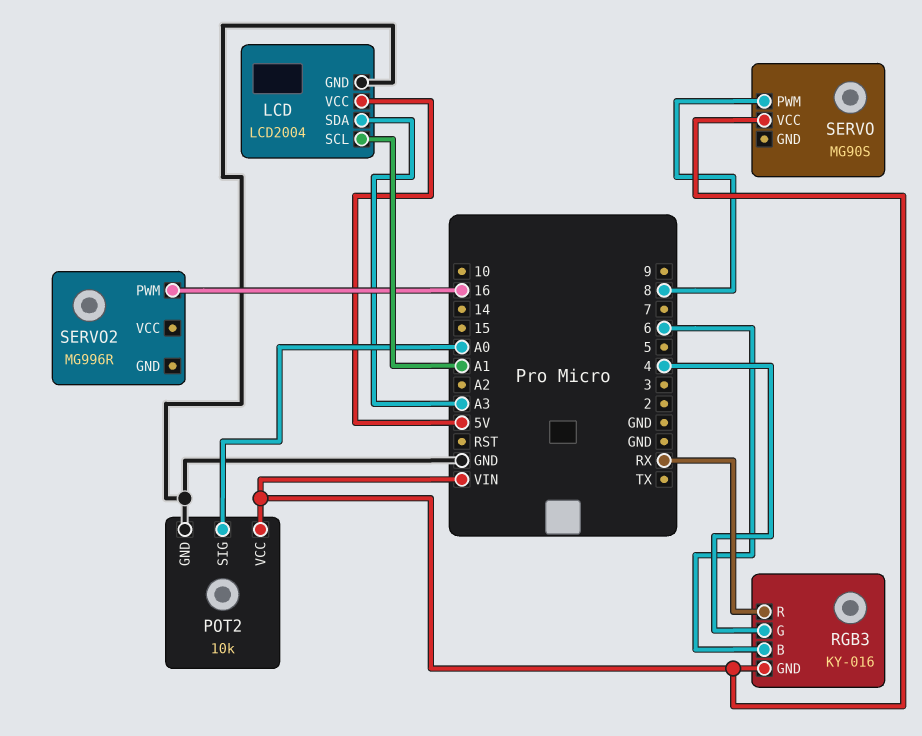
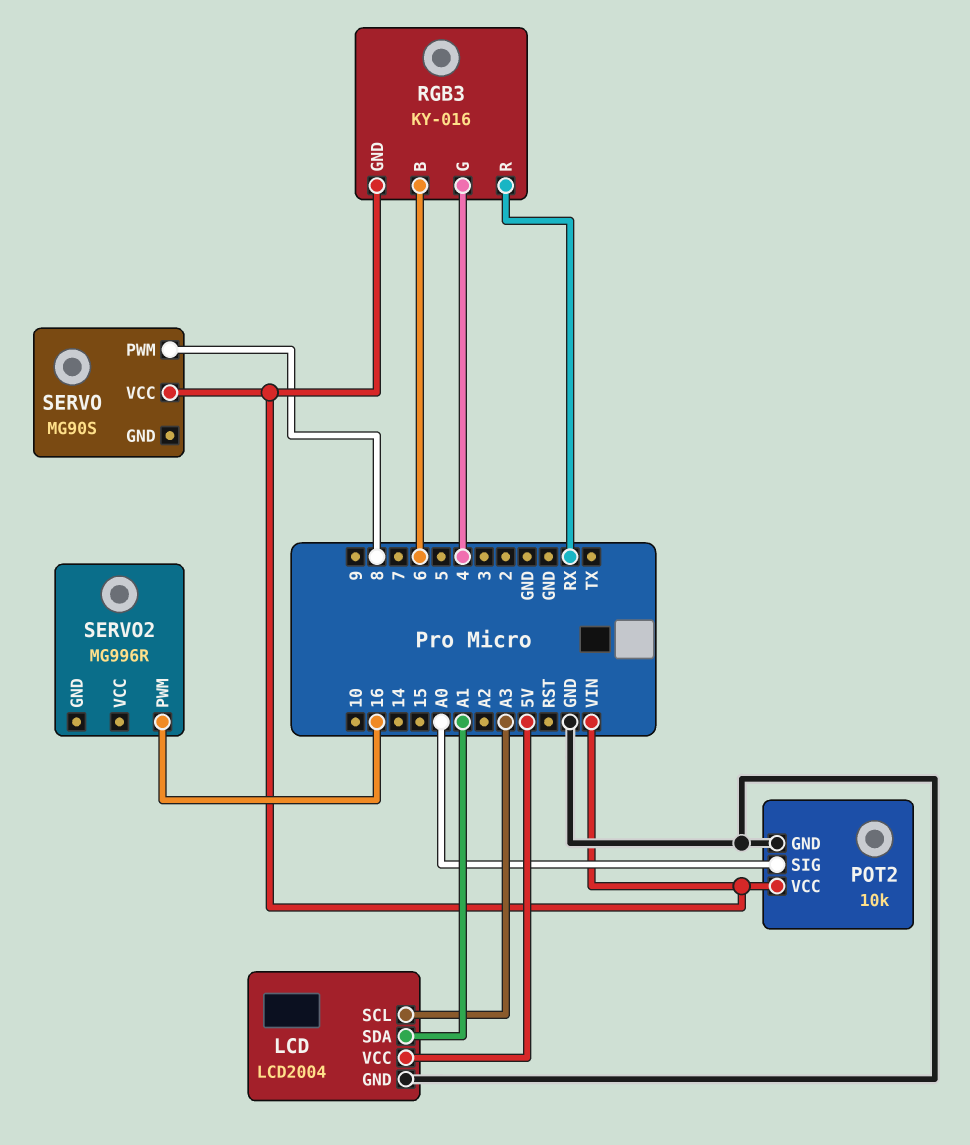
LCD pin SCL: A1 -> A3
LCD pin SDA: A3 -> A1

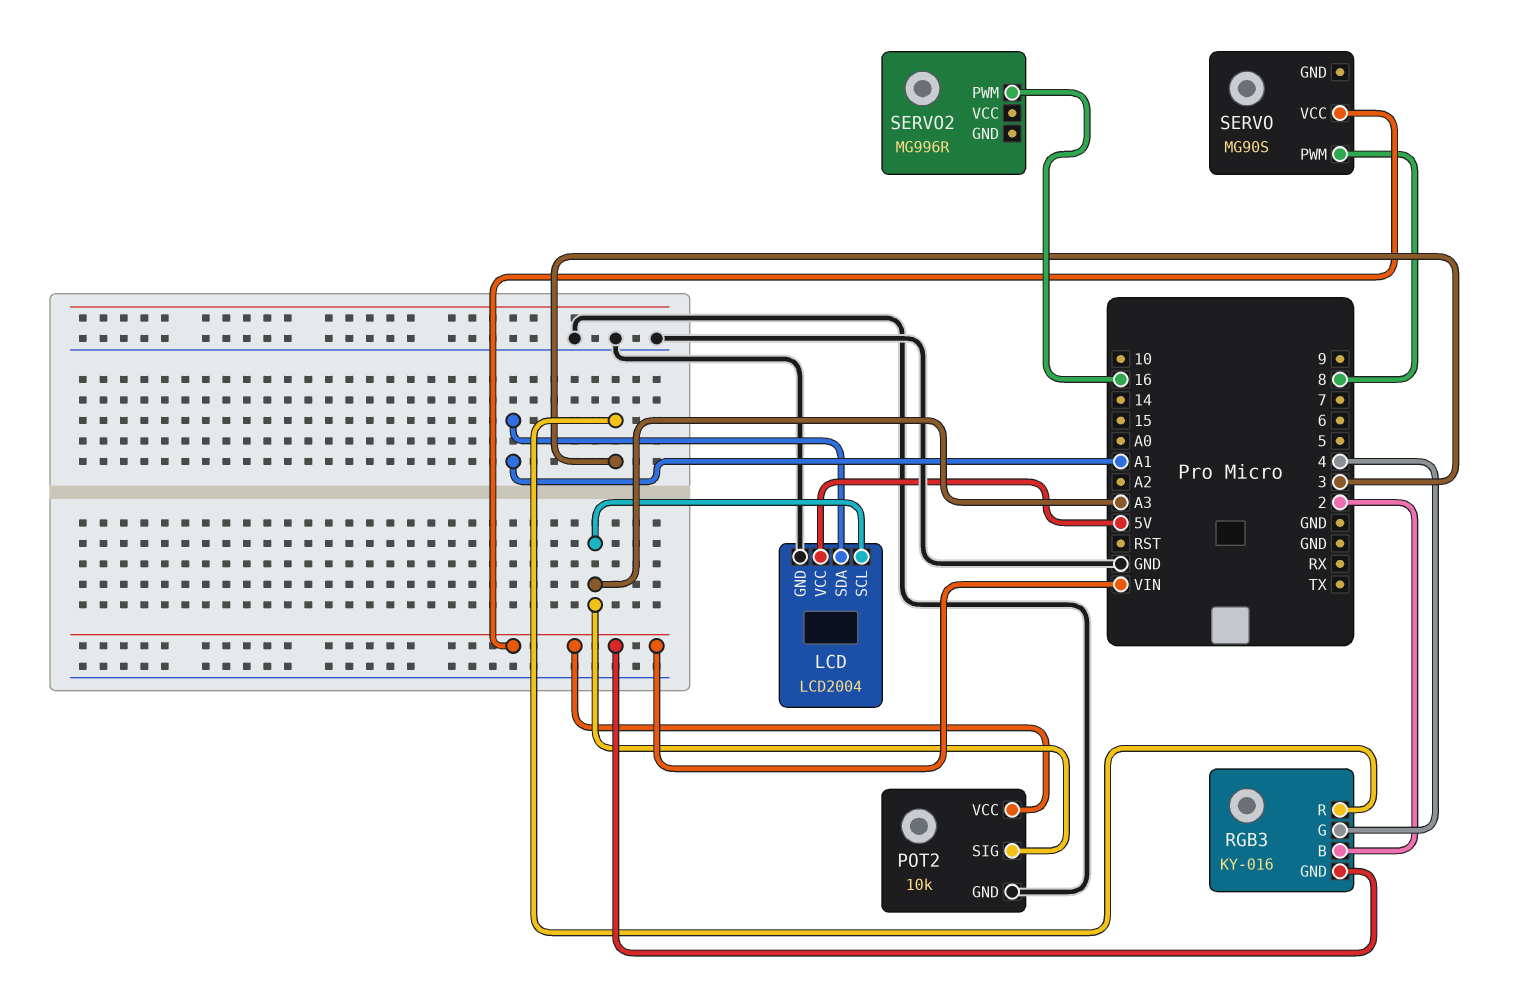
POT2 pin SIG: A0 -> A3
RGB3 pin B: 6 -> 2
RGB3 pin R: RX -> 3

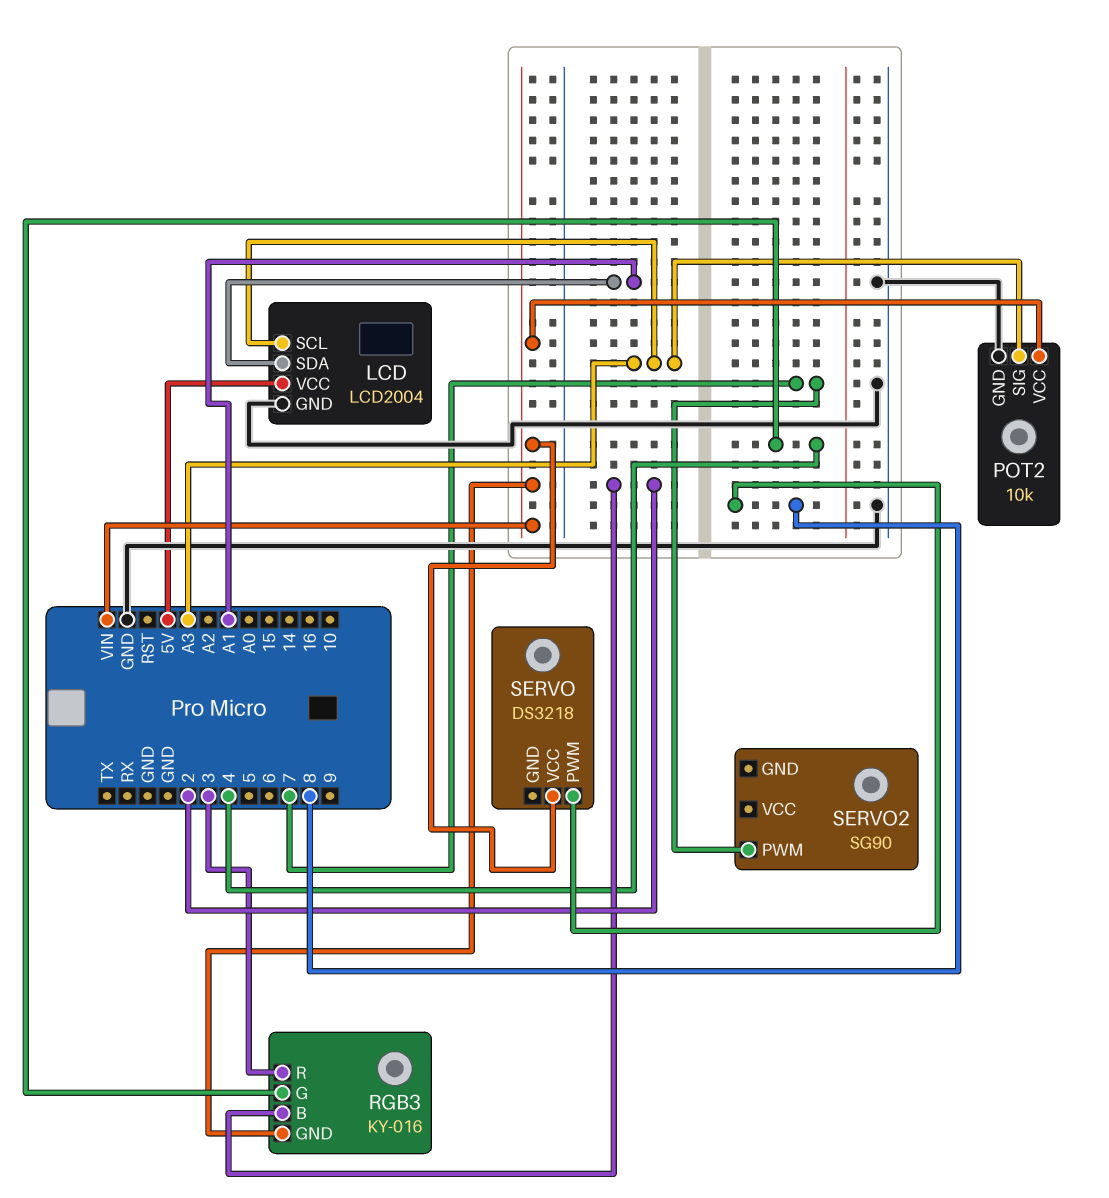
SERVO: MG90S -> DS3218
SERVO2: MG996R -> SG90
SERVO2 pin PWM: 16 -> 7

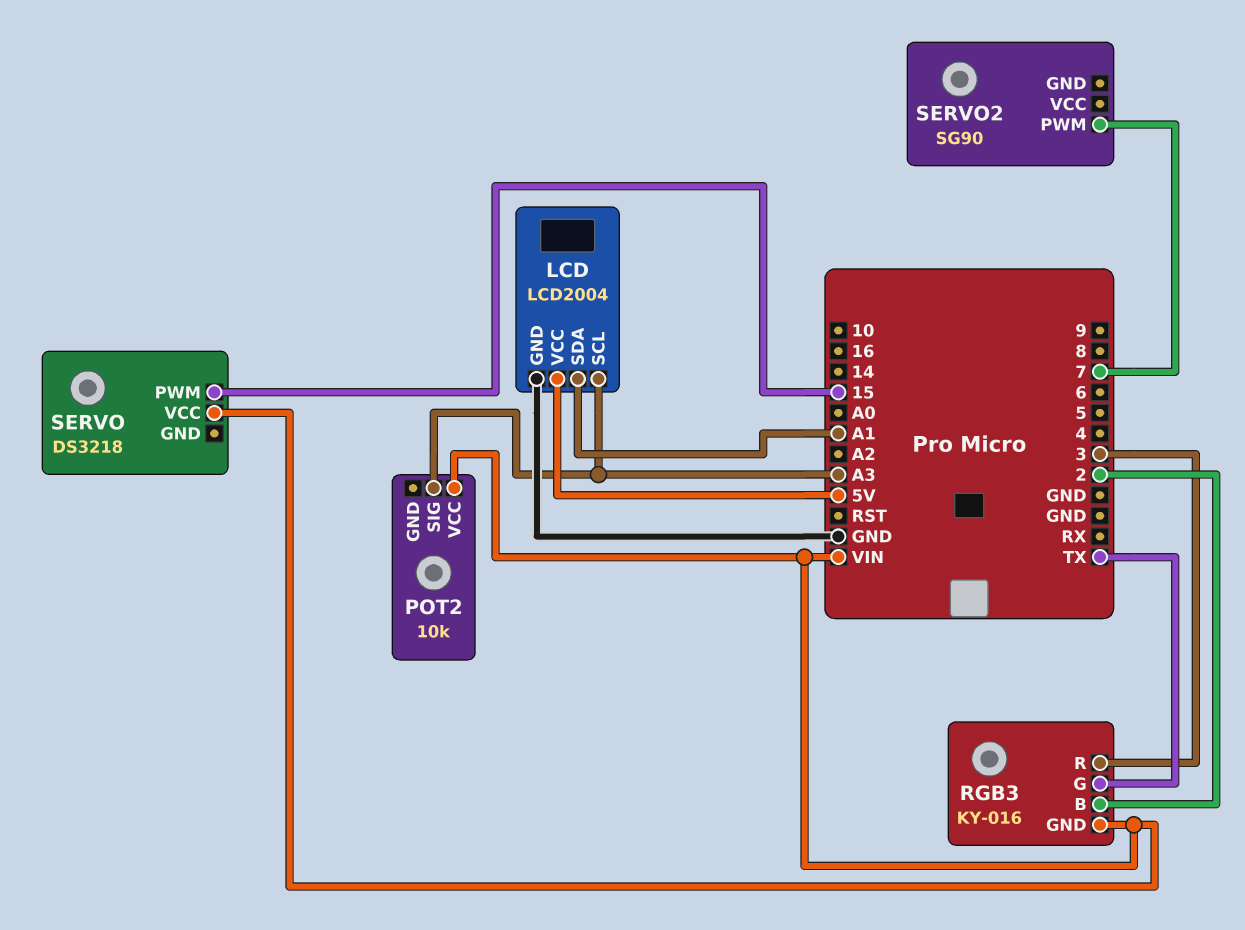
POT2 pin GND: GND -> none
RGB3 pin G: 4 -> TX
SERVO pin PWM: 8 -> 15

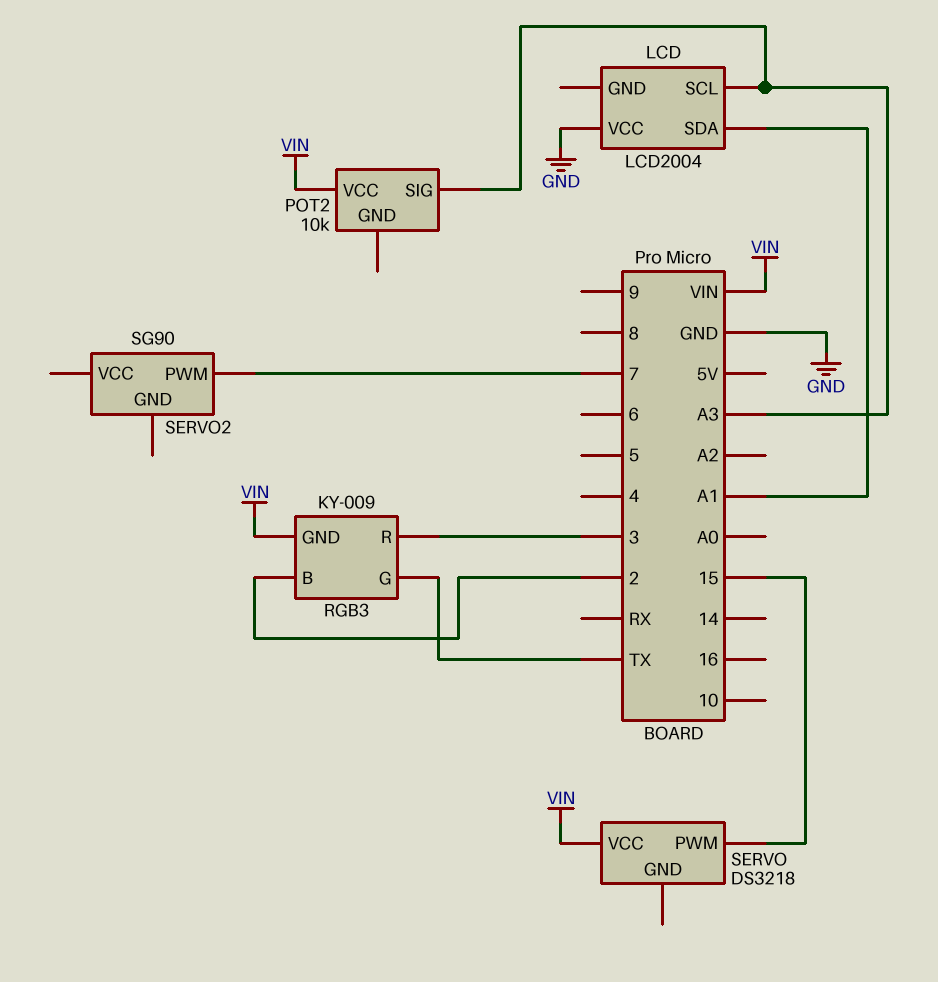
LCD pin GND: GND -> none
LCD pin VCC: 5V -> GND
RGB3: KY-016 -> KY-009

